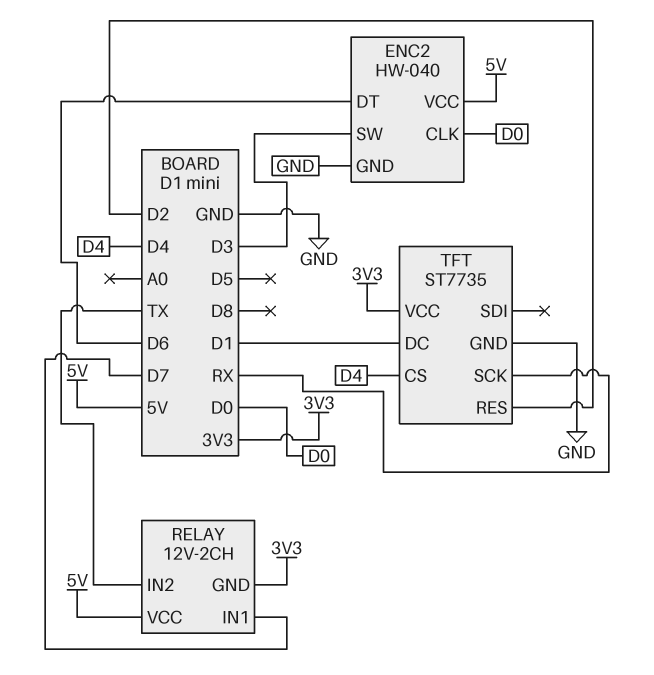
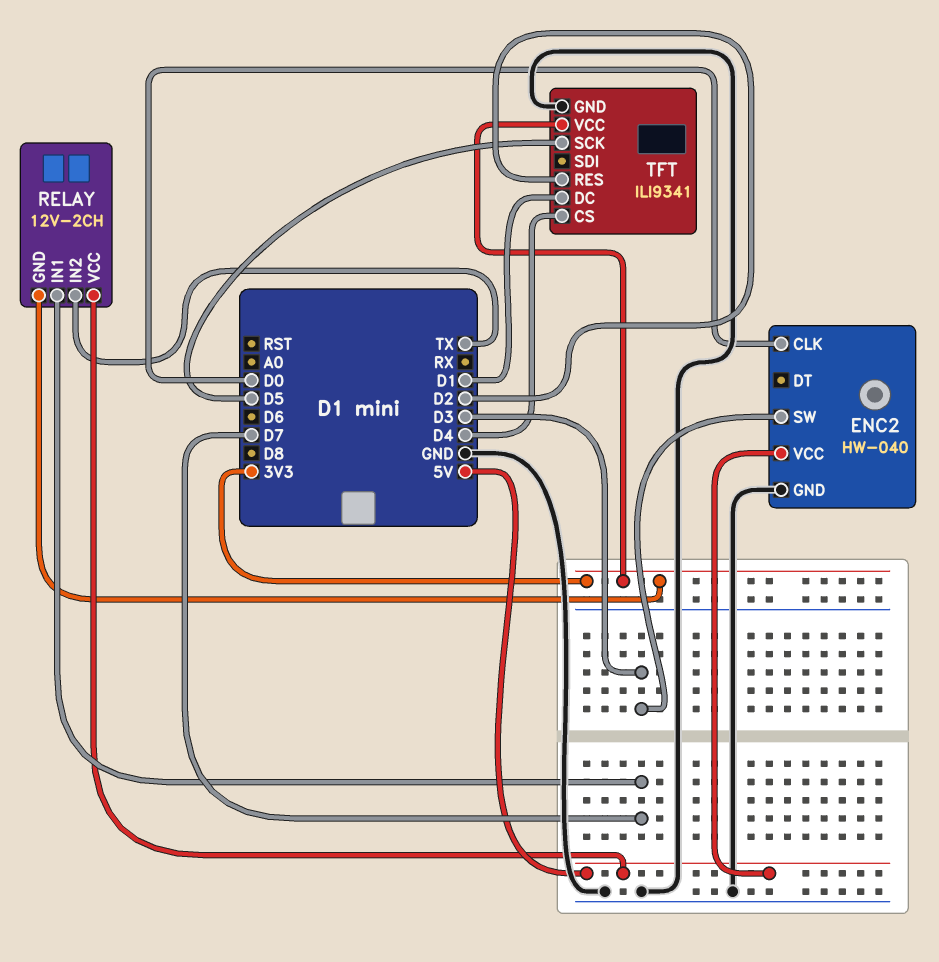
ENC2 pin DT: D6 -> none
TFT: ST7735 -> ILI9341
TFT pin SCK: RX -> D5

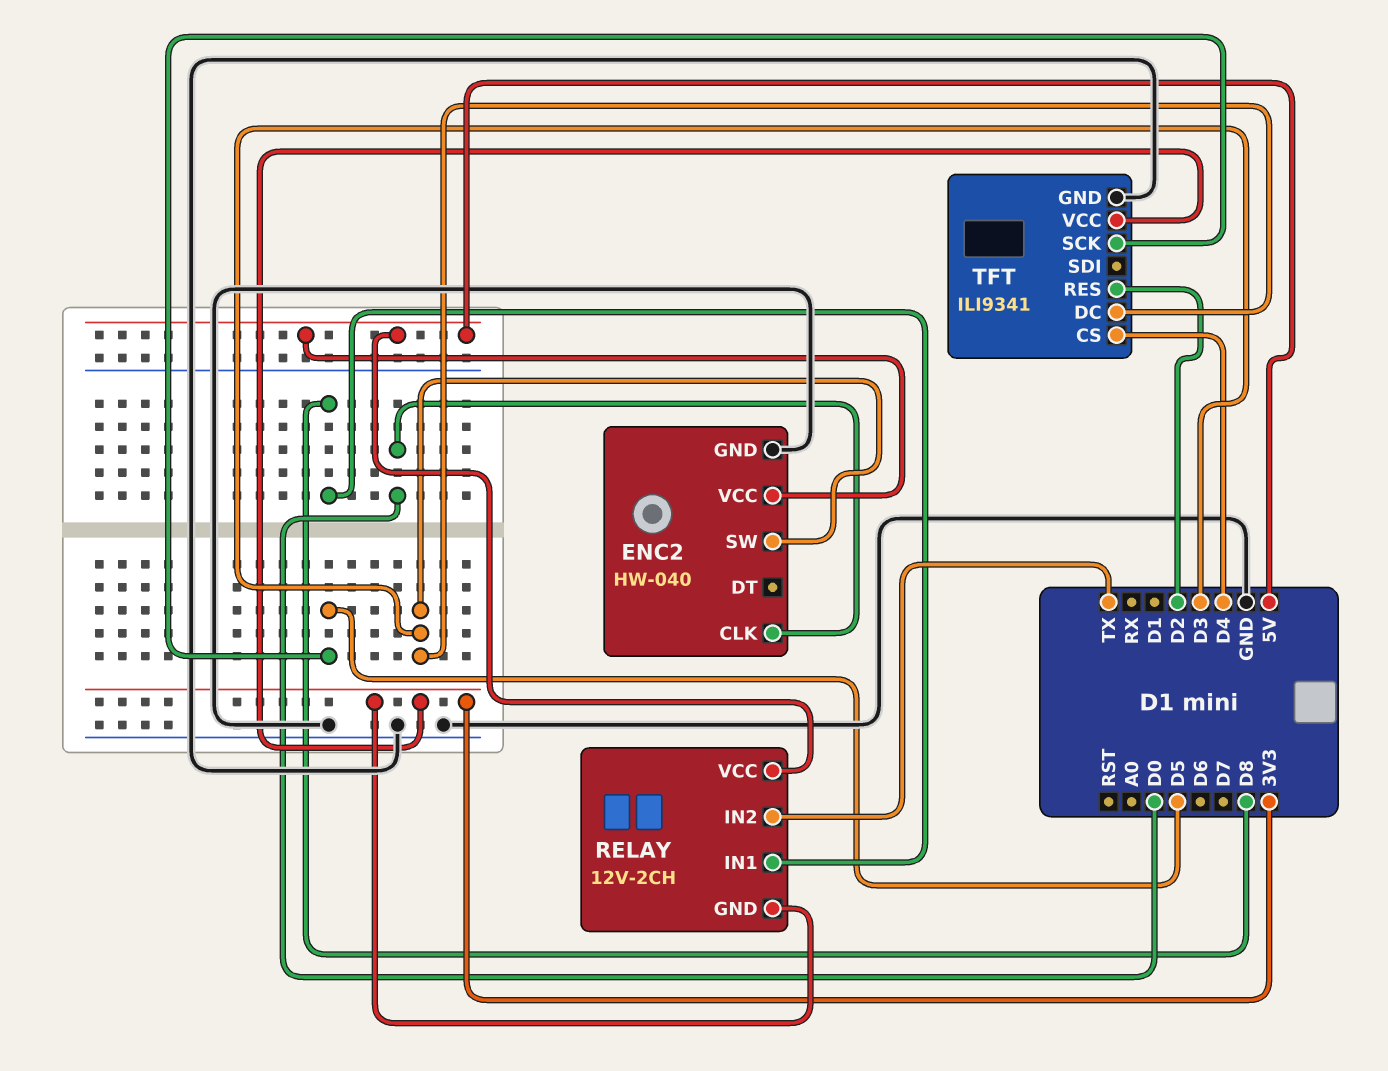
RELAY pin IN1: D7 -> D8
TFT pin DC: D1 -> D3

